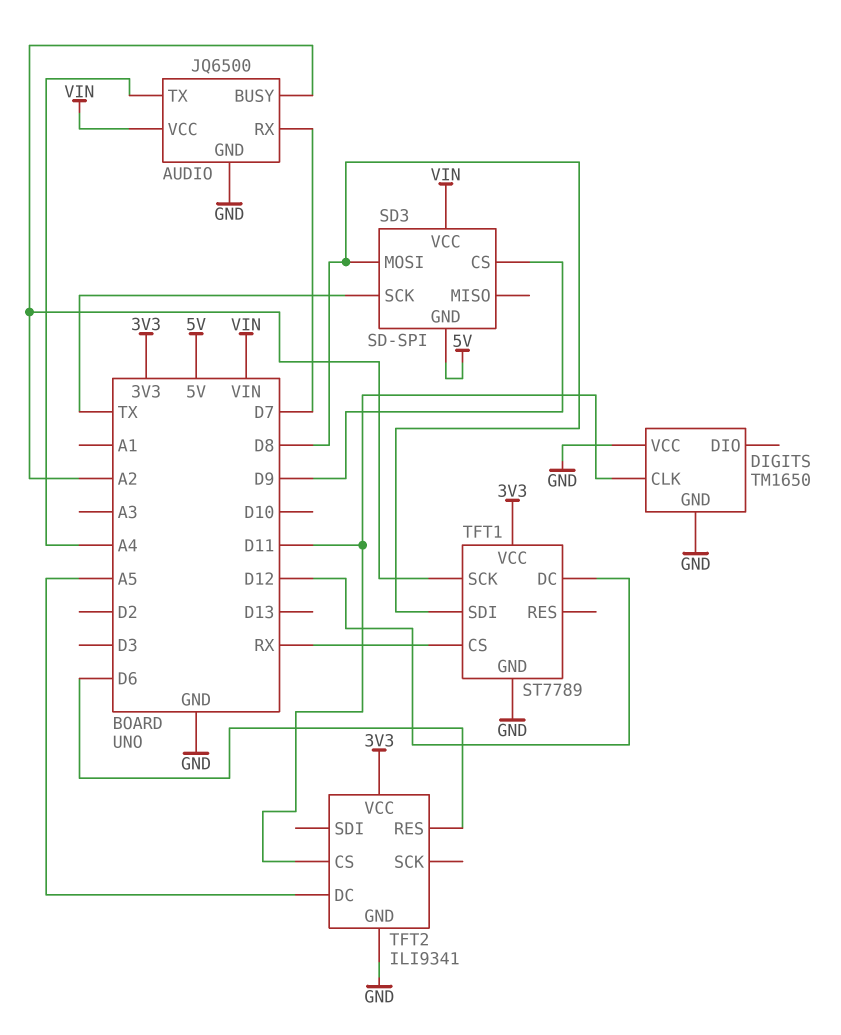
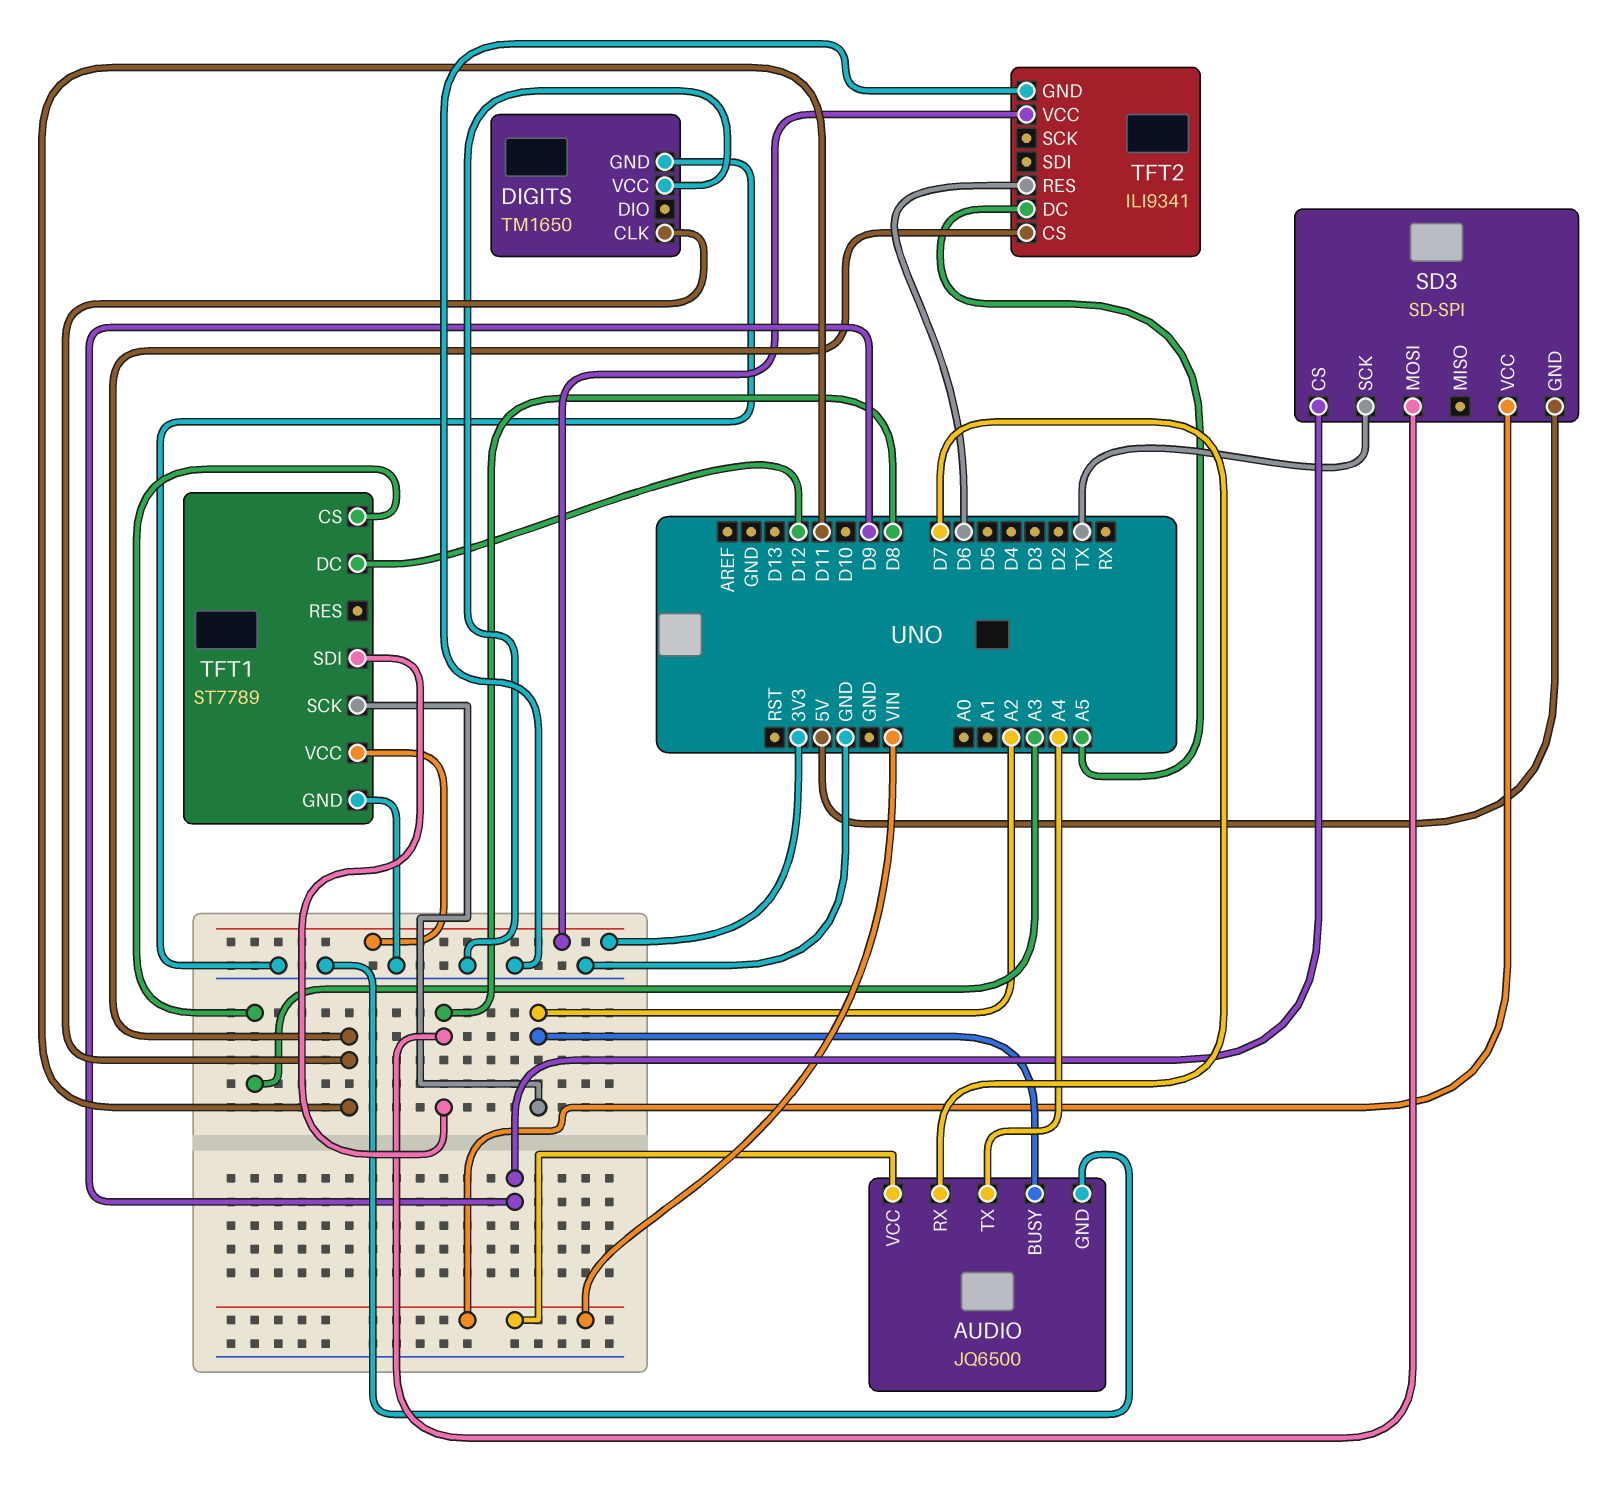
TFT1 pin CS: RX -> A3

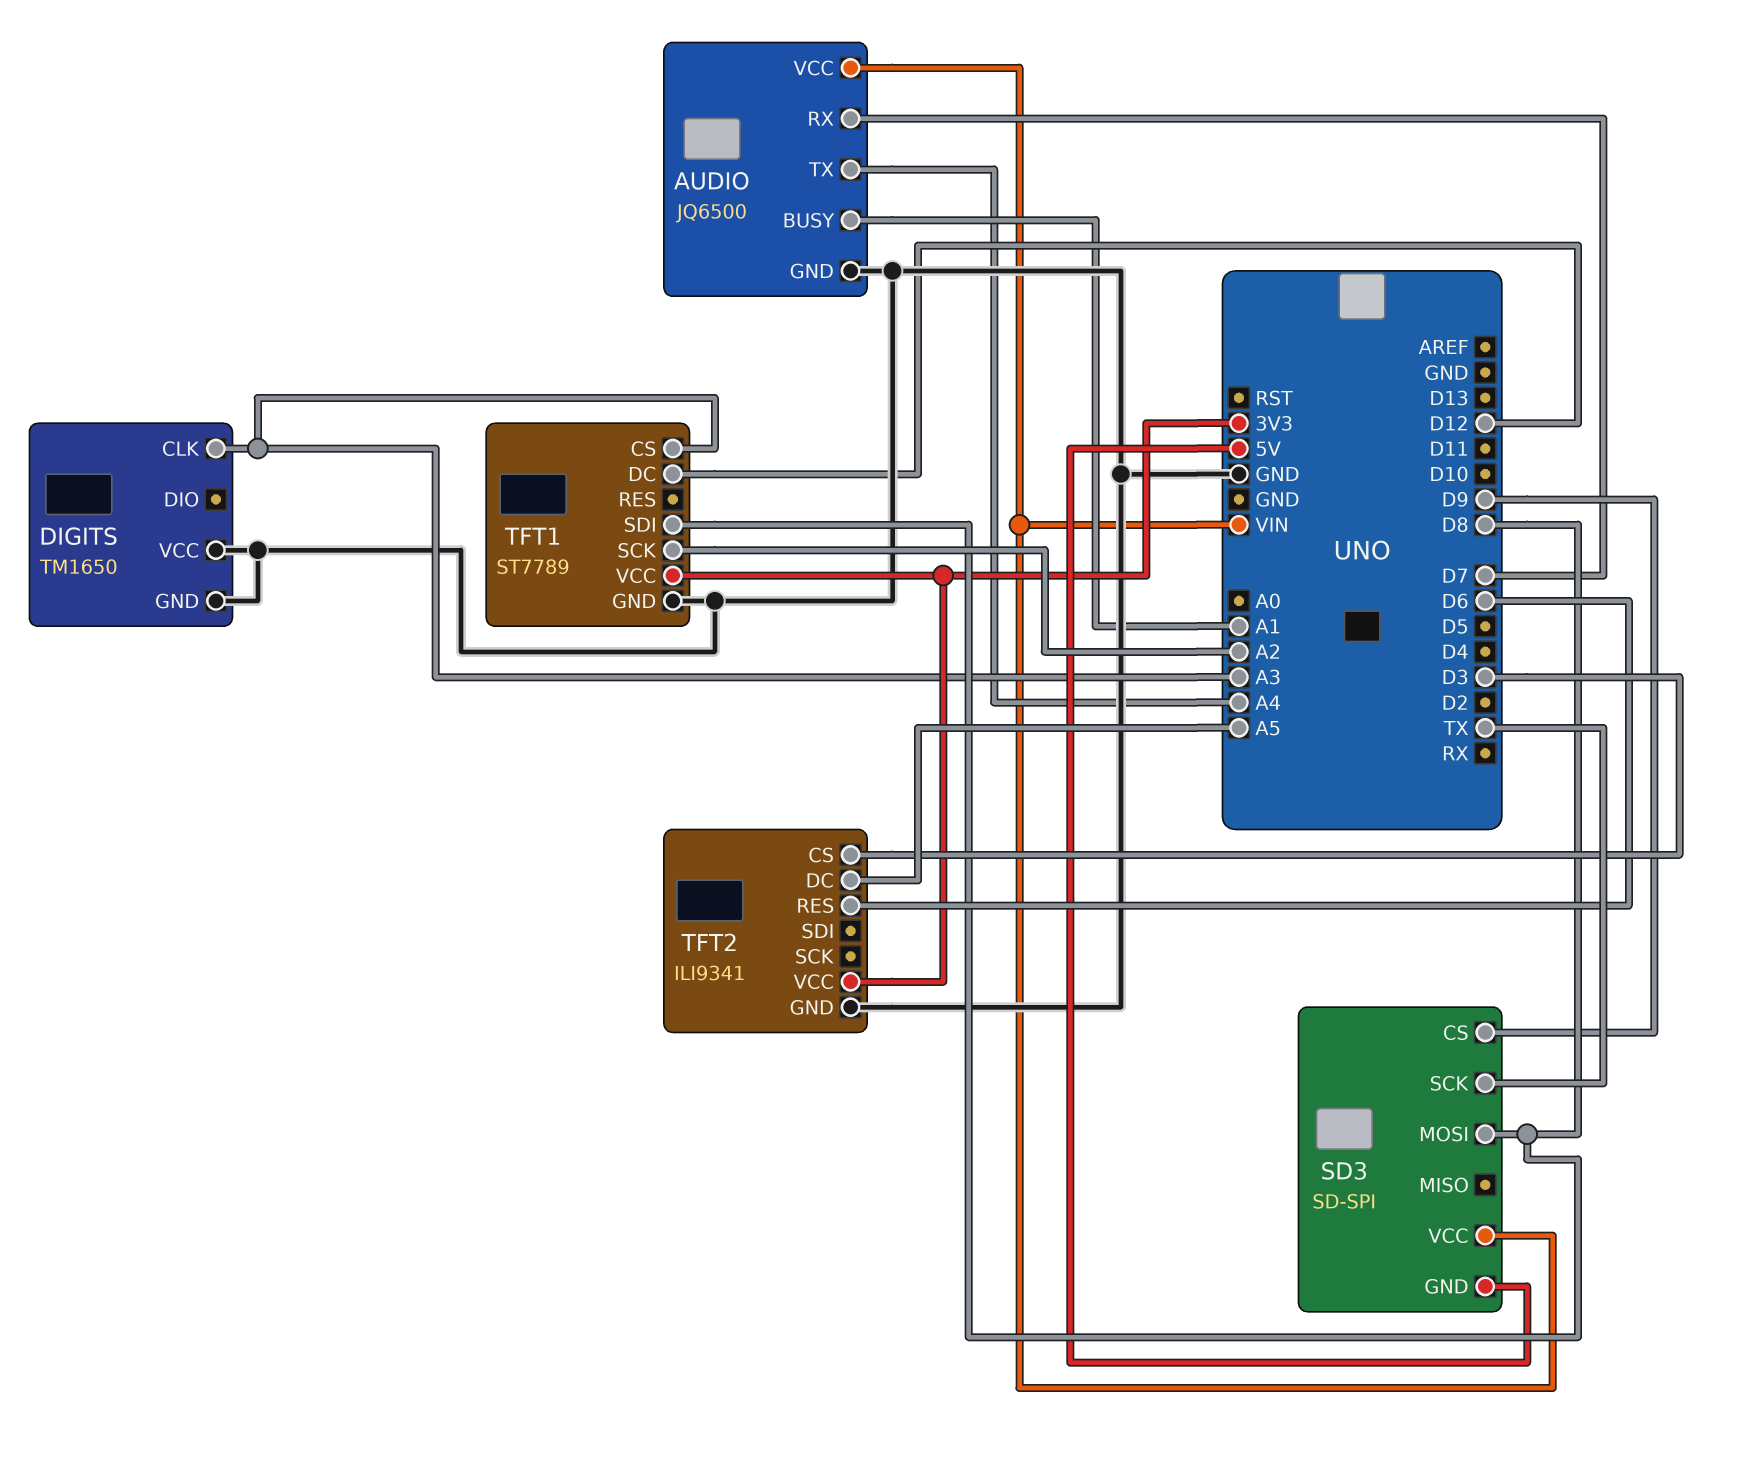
AUDIO pin BUSY: A2 -> A1
DIGITS pin CLK: D11 -> A3
TFT2 pin CS: D11 -> D3

